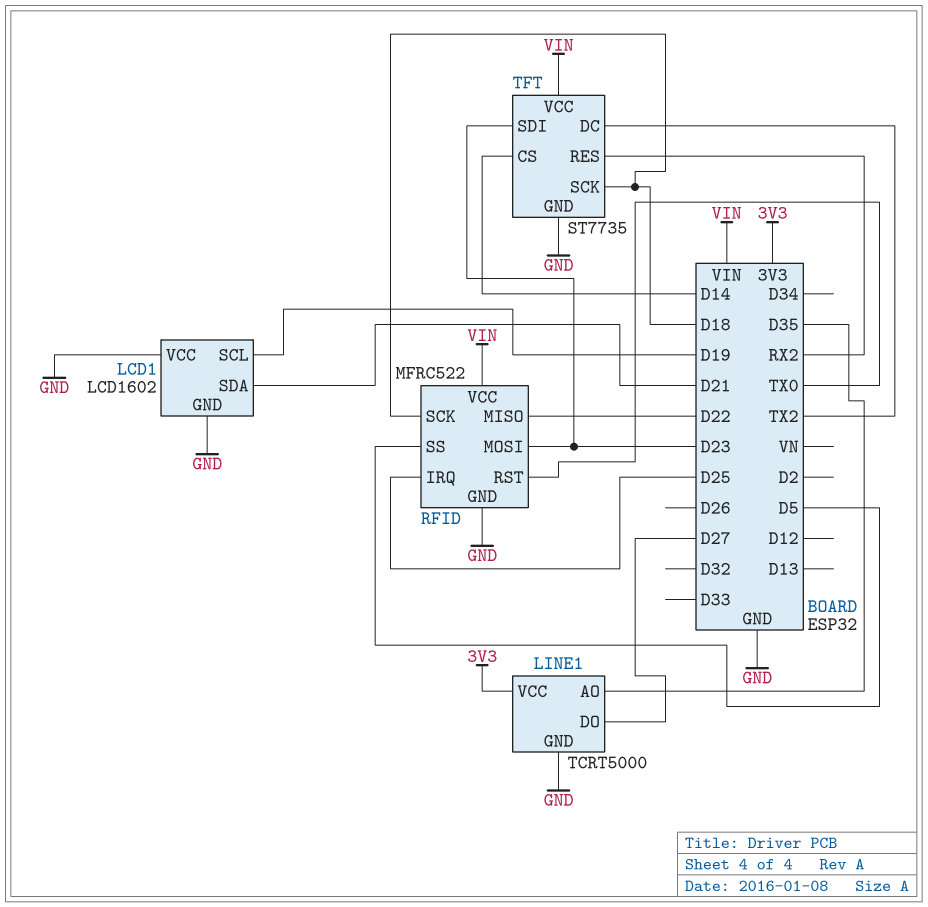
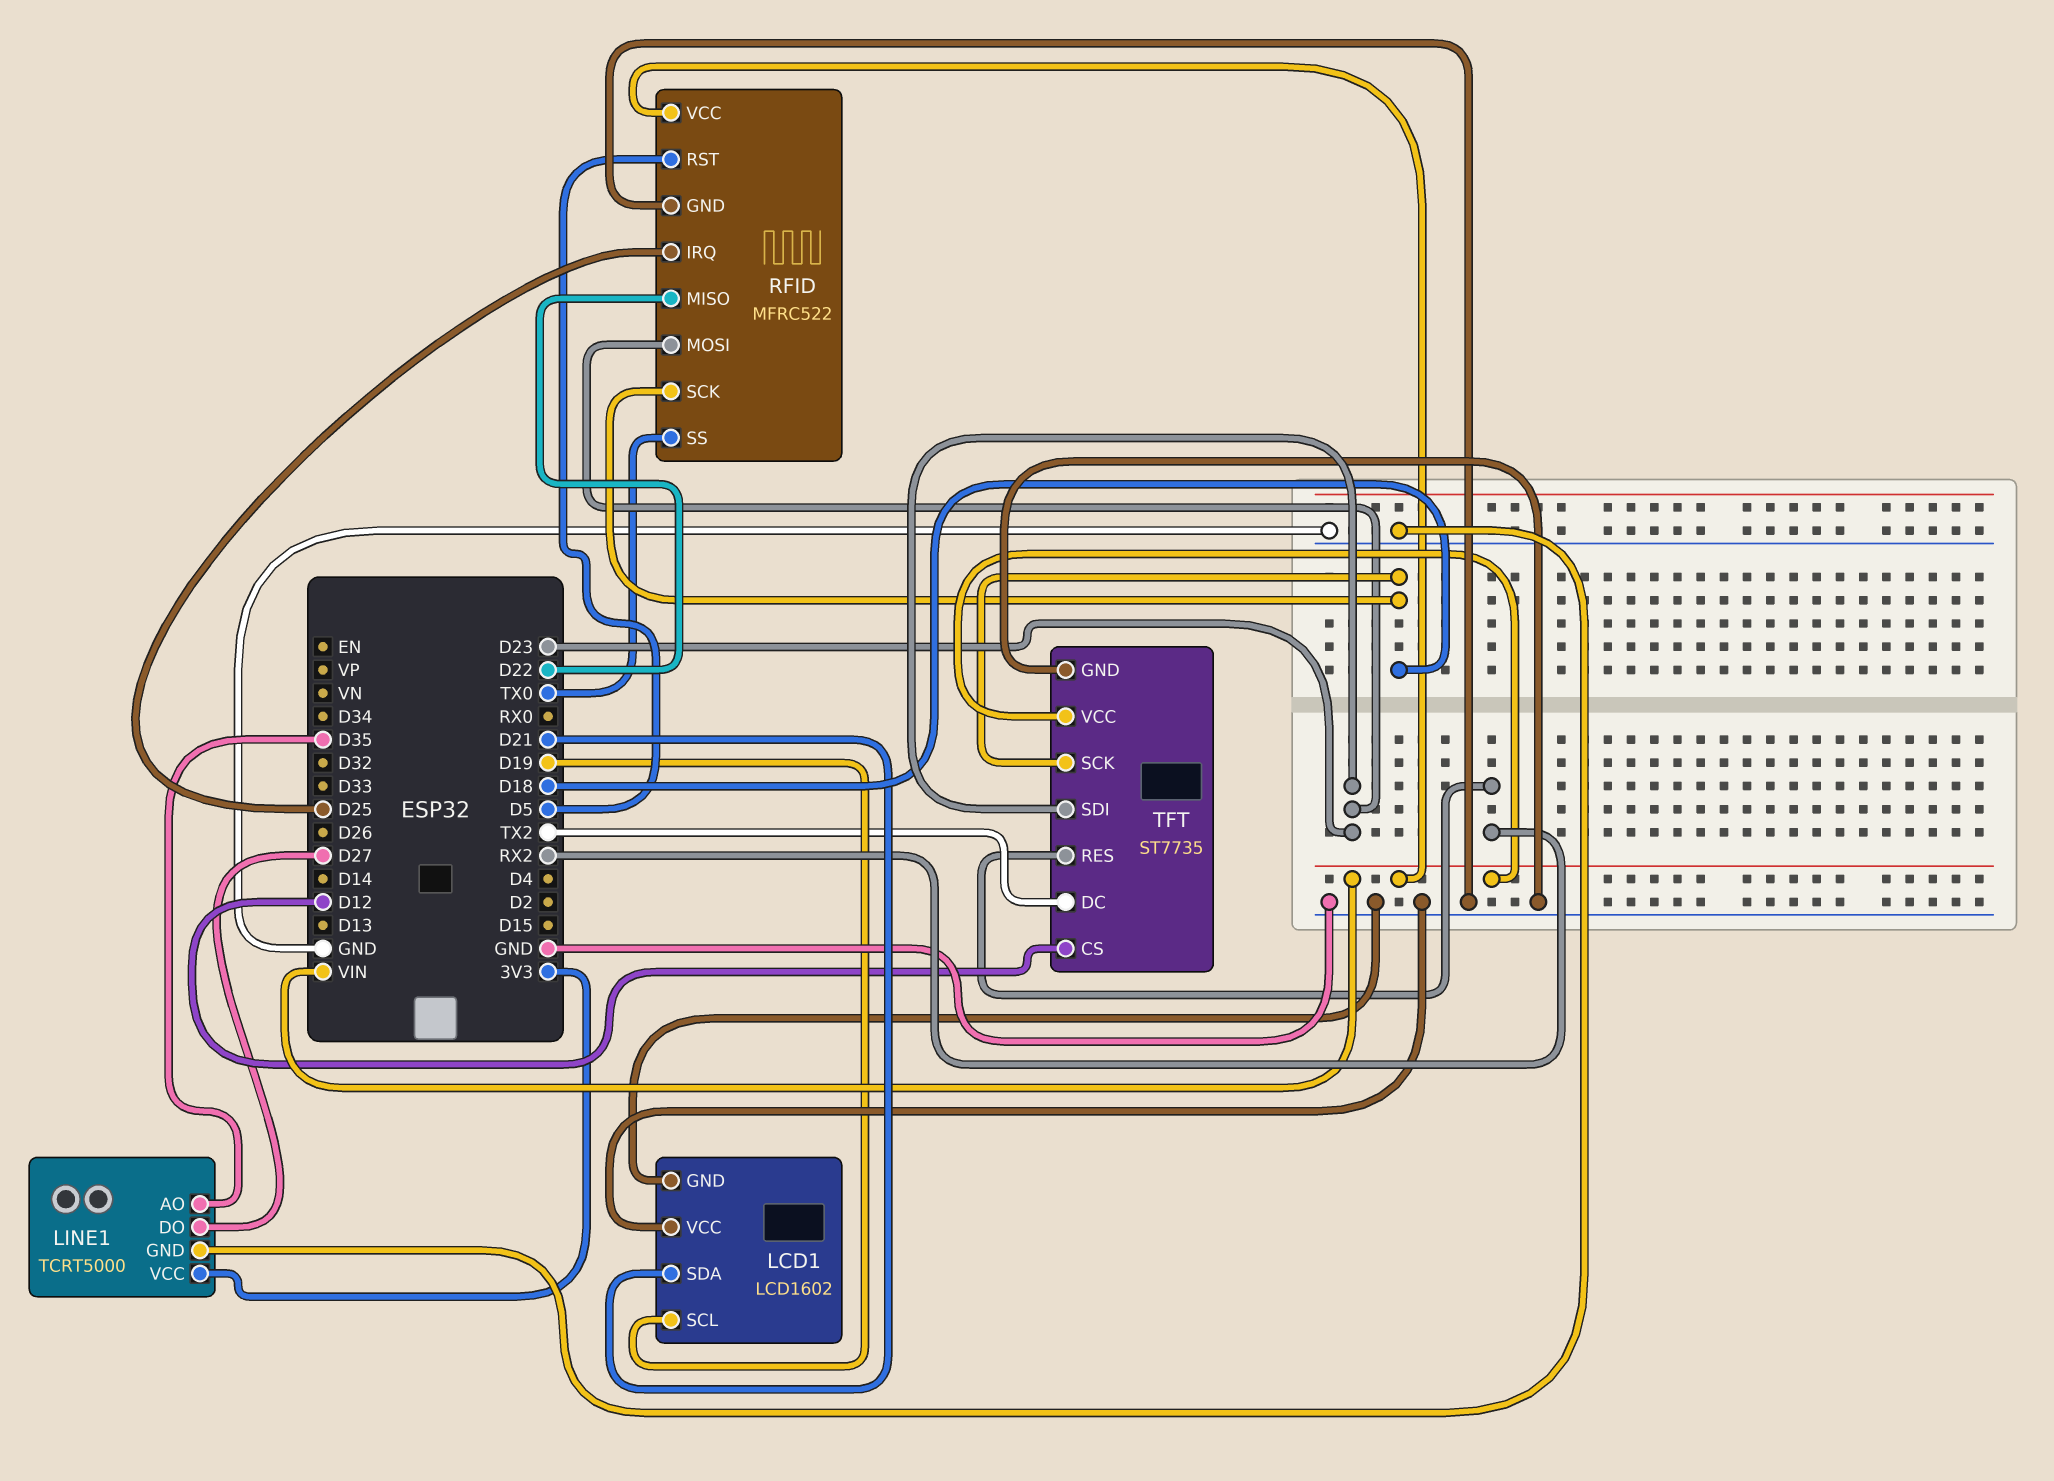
RFID pin RST: TX0 -> D5
RFID pin SS: D5 -> TX0
TFT pin CS: D14 -> D12

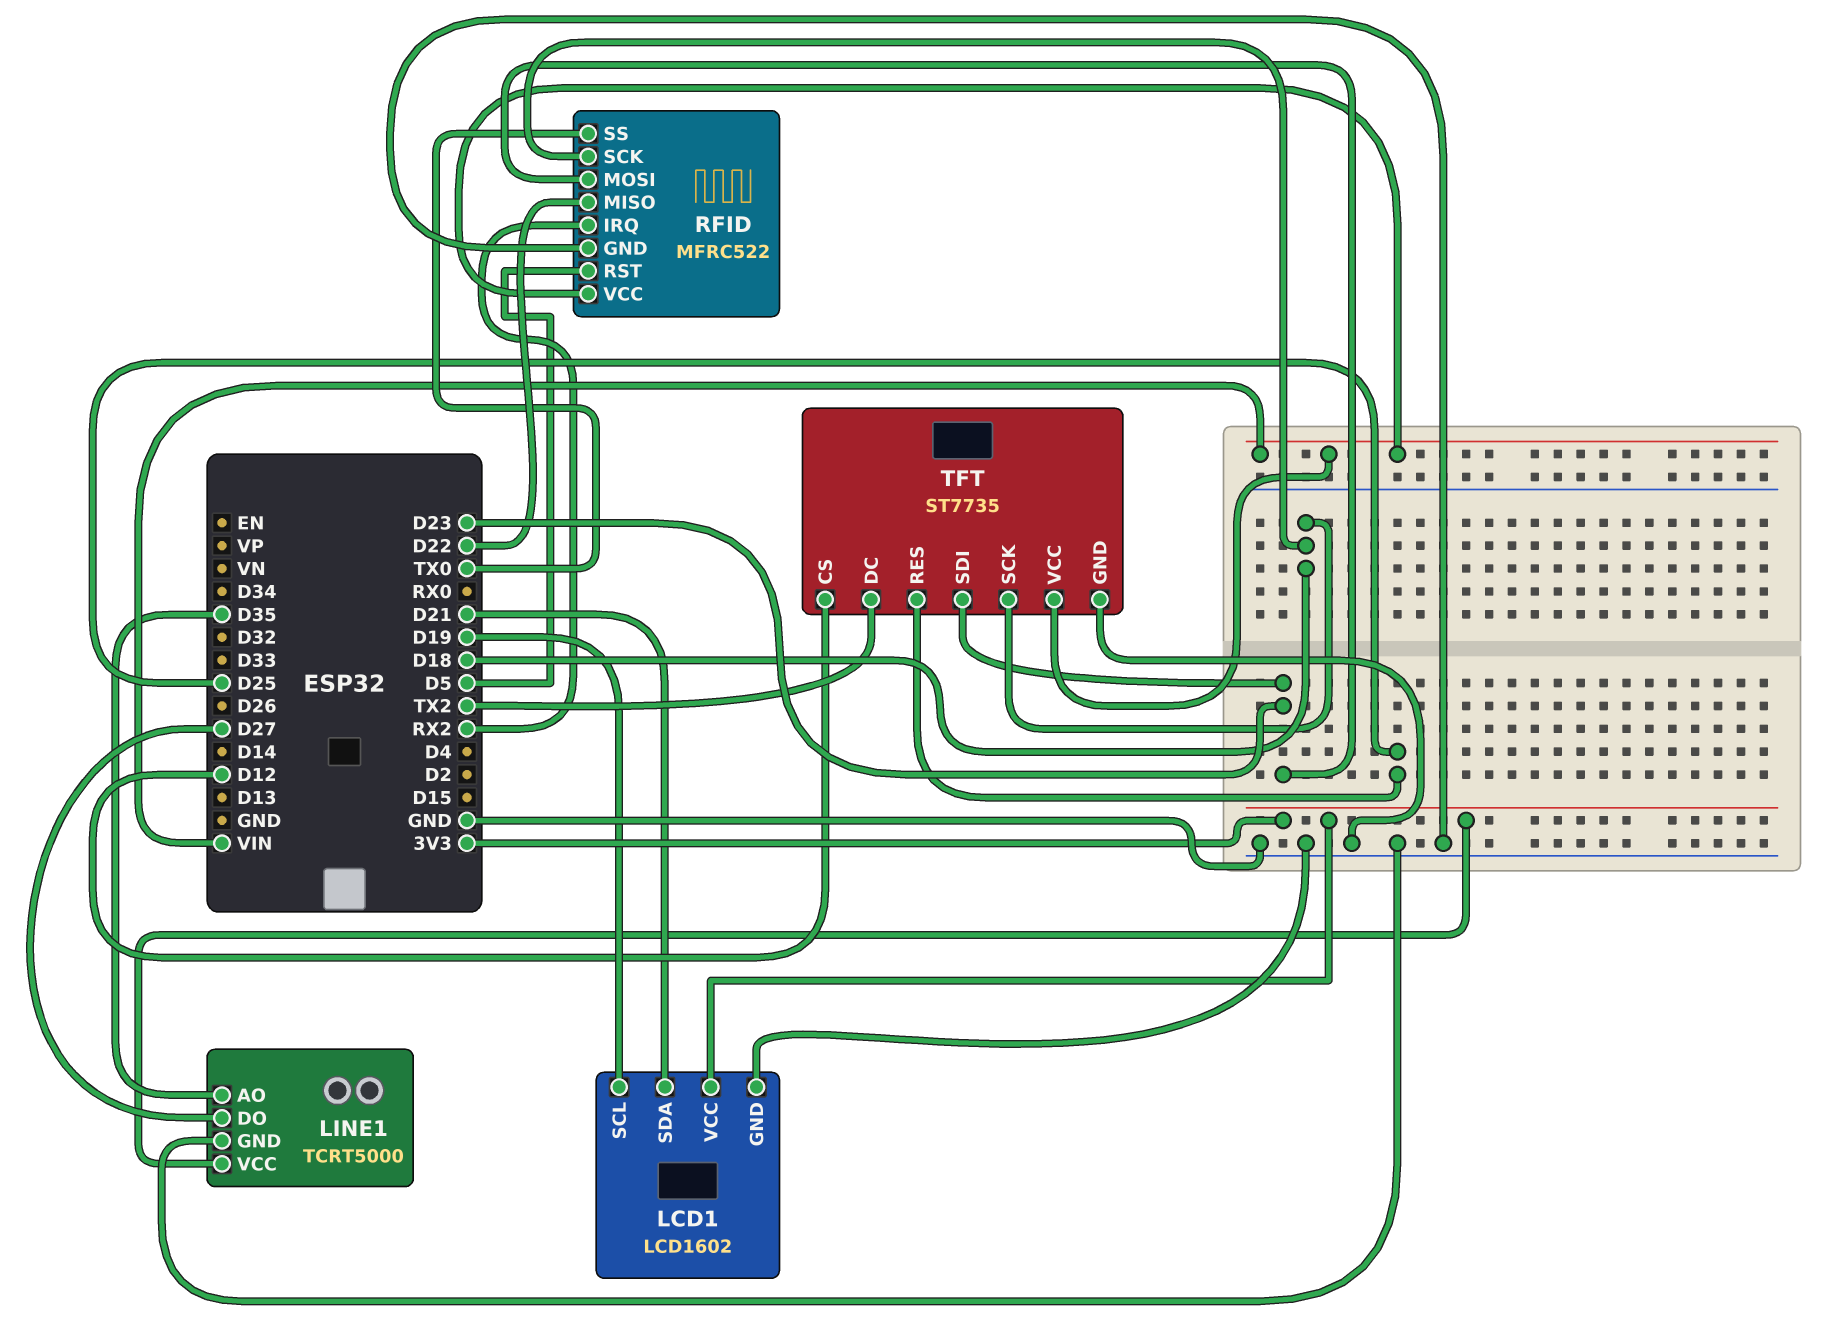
LCD1 pin VCC: GND -> 3V3
RFID pin IRQ: D25 -> RX2
TFT pin RES: RX2 -> D25

